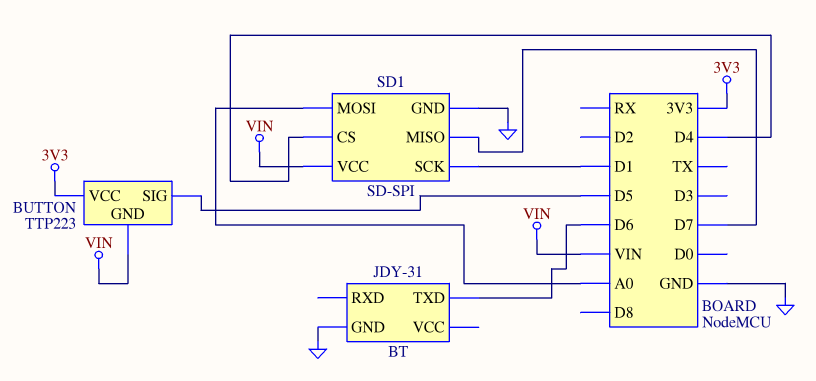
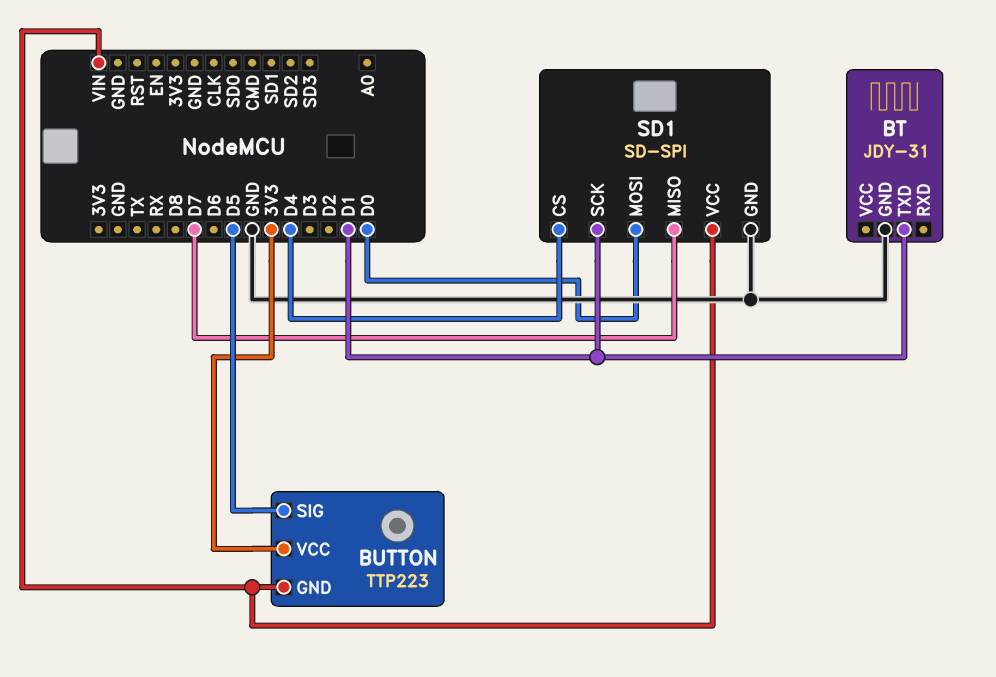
BT pin TXD: D6 -> D1
SD1 pin MOSI: A0 -> D0

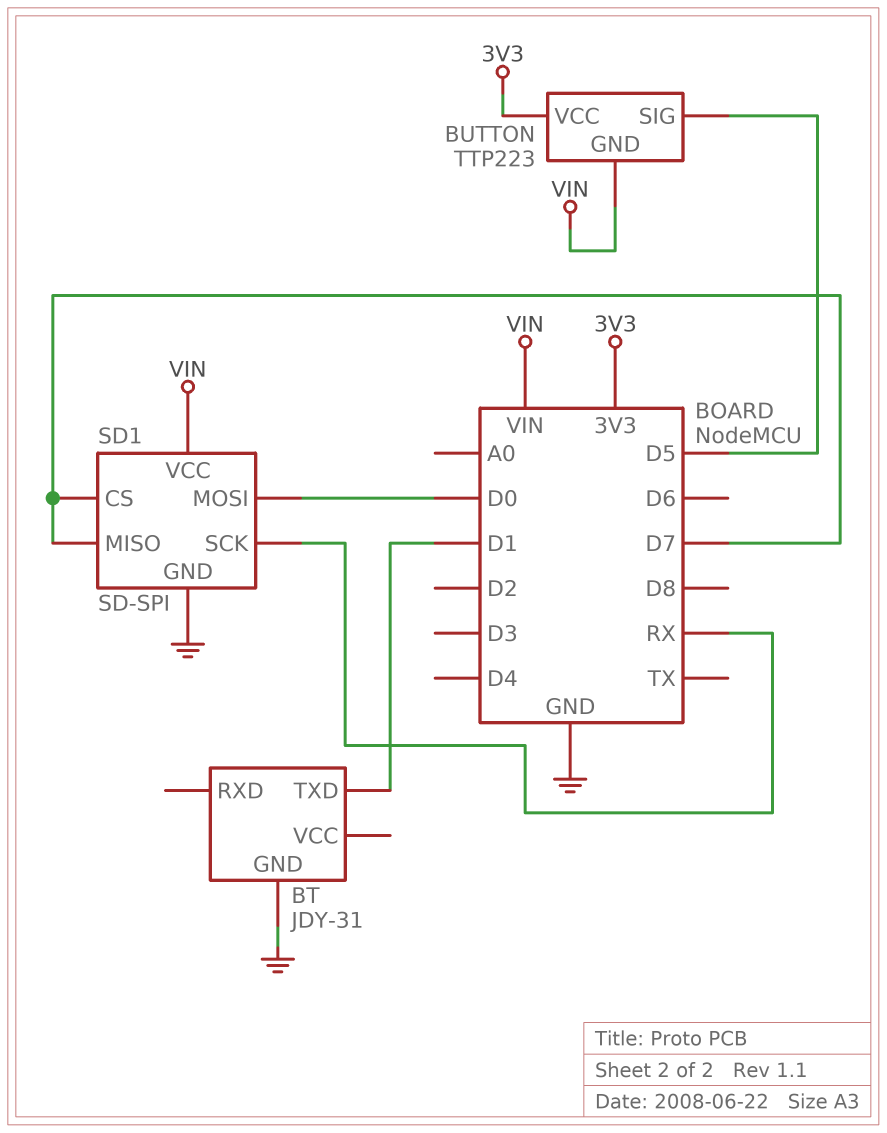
SD1 pin CS: D4 -> D7
SD1 pin SCK: D1 -> RX

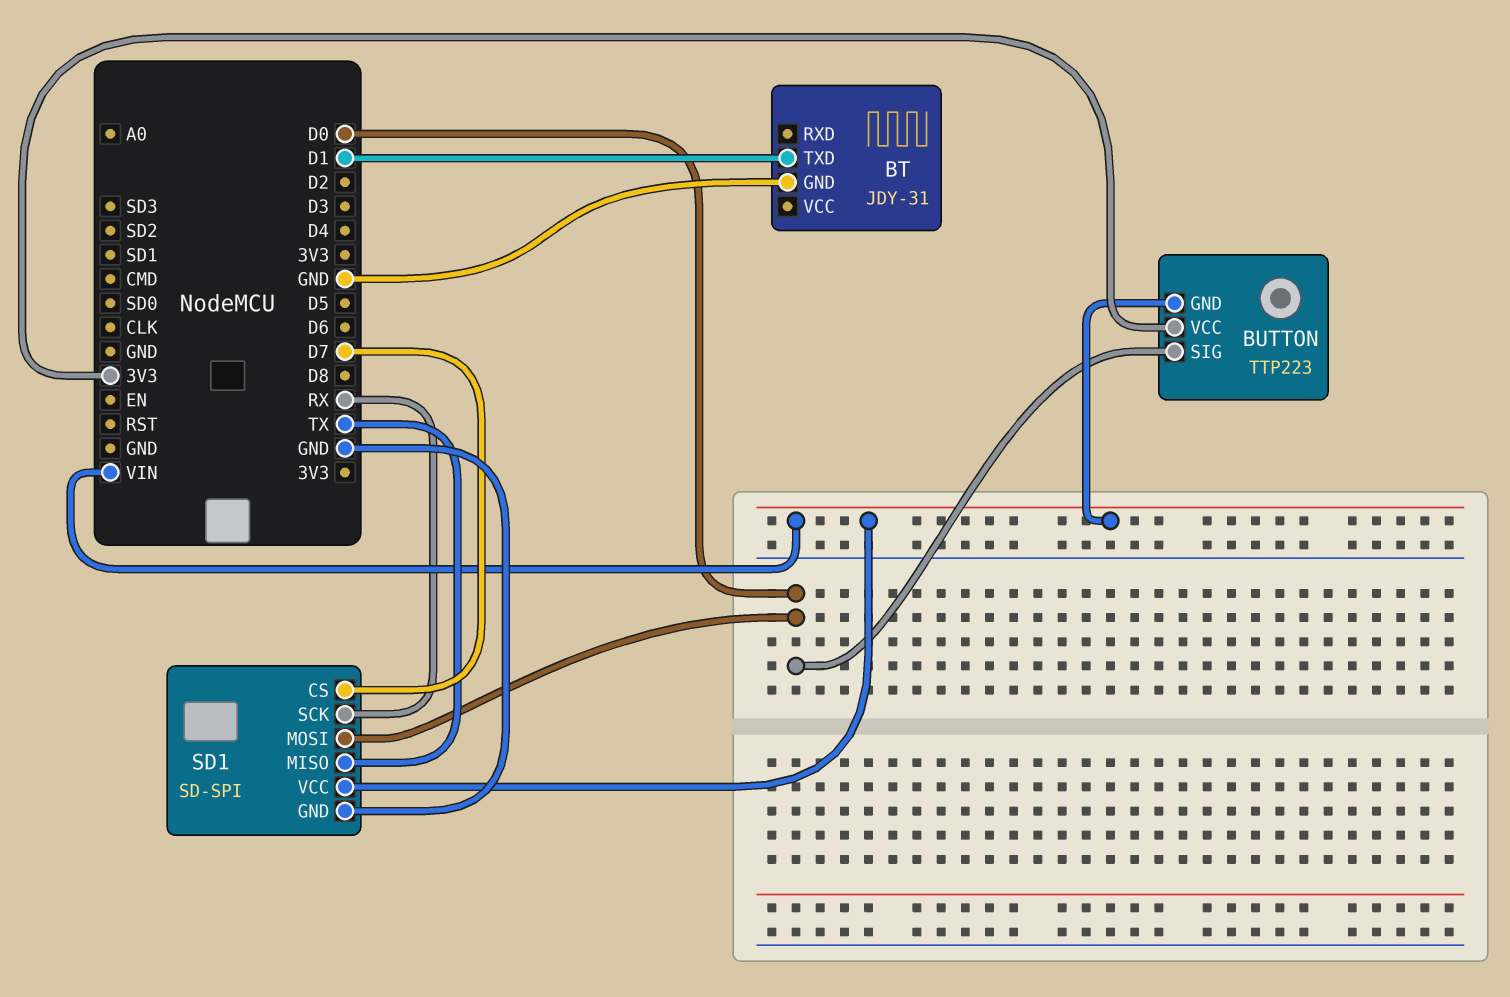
BUTTON pin SIG: D5 -> D0
SD1 pin MISO: D7 -> TX

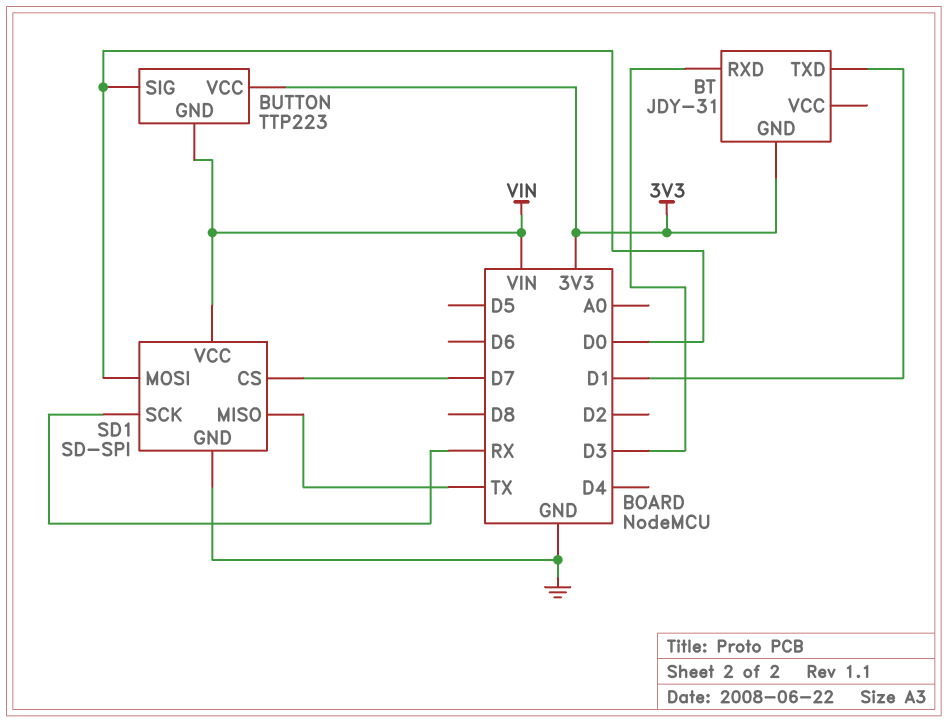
BT pin GND: GND -> 3V3
BT pin RXD: none -> D3

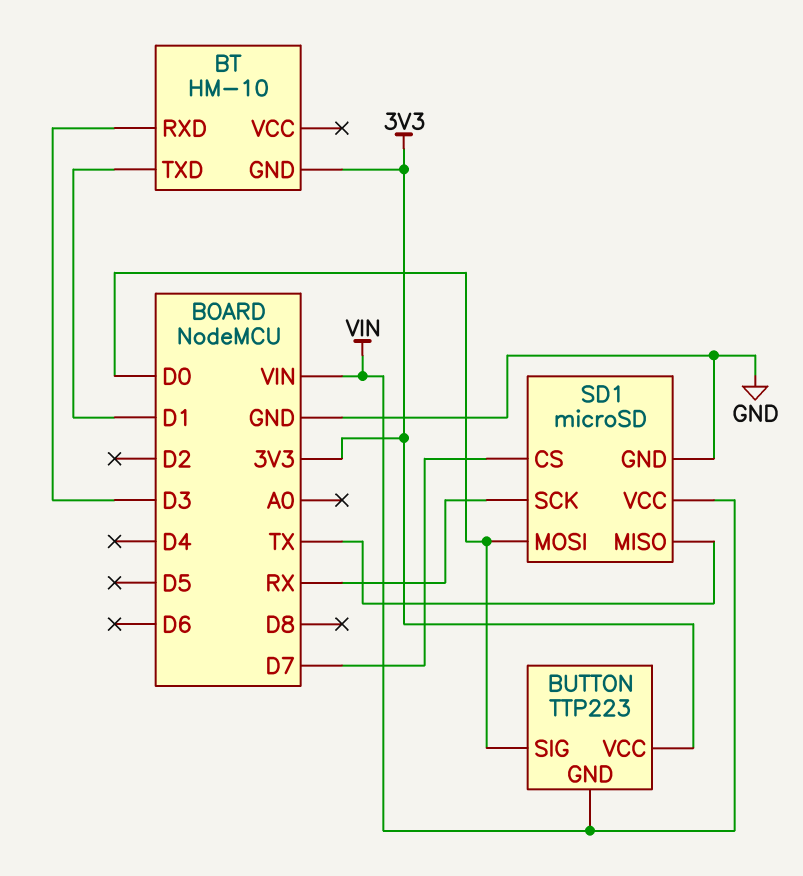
BT: JDY-31 -> HM-10
SD1: SD-SPI -> microSD

